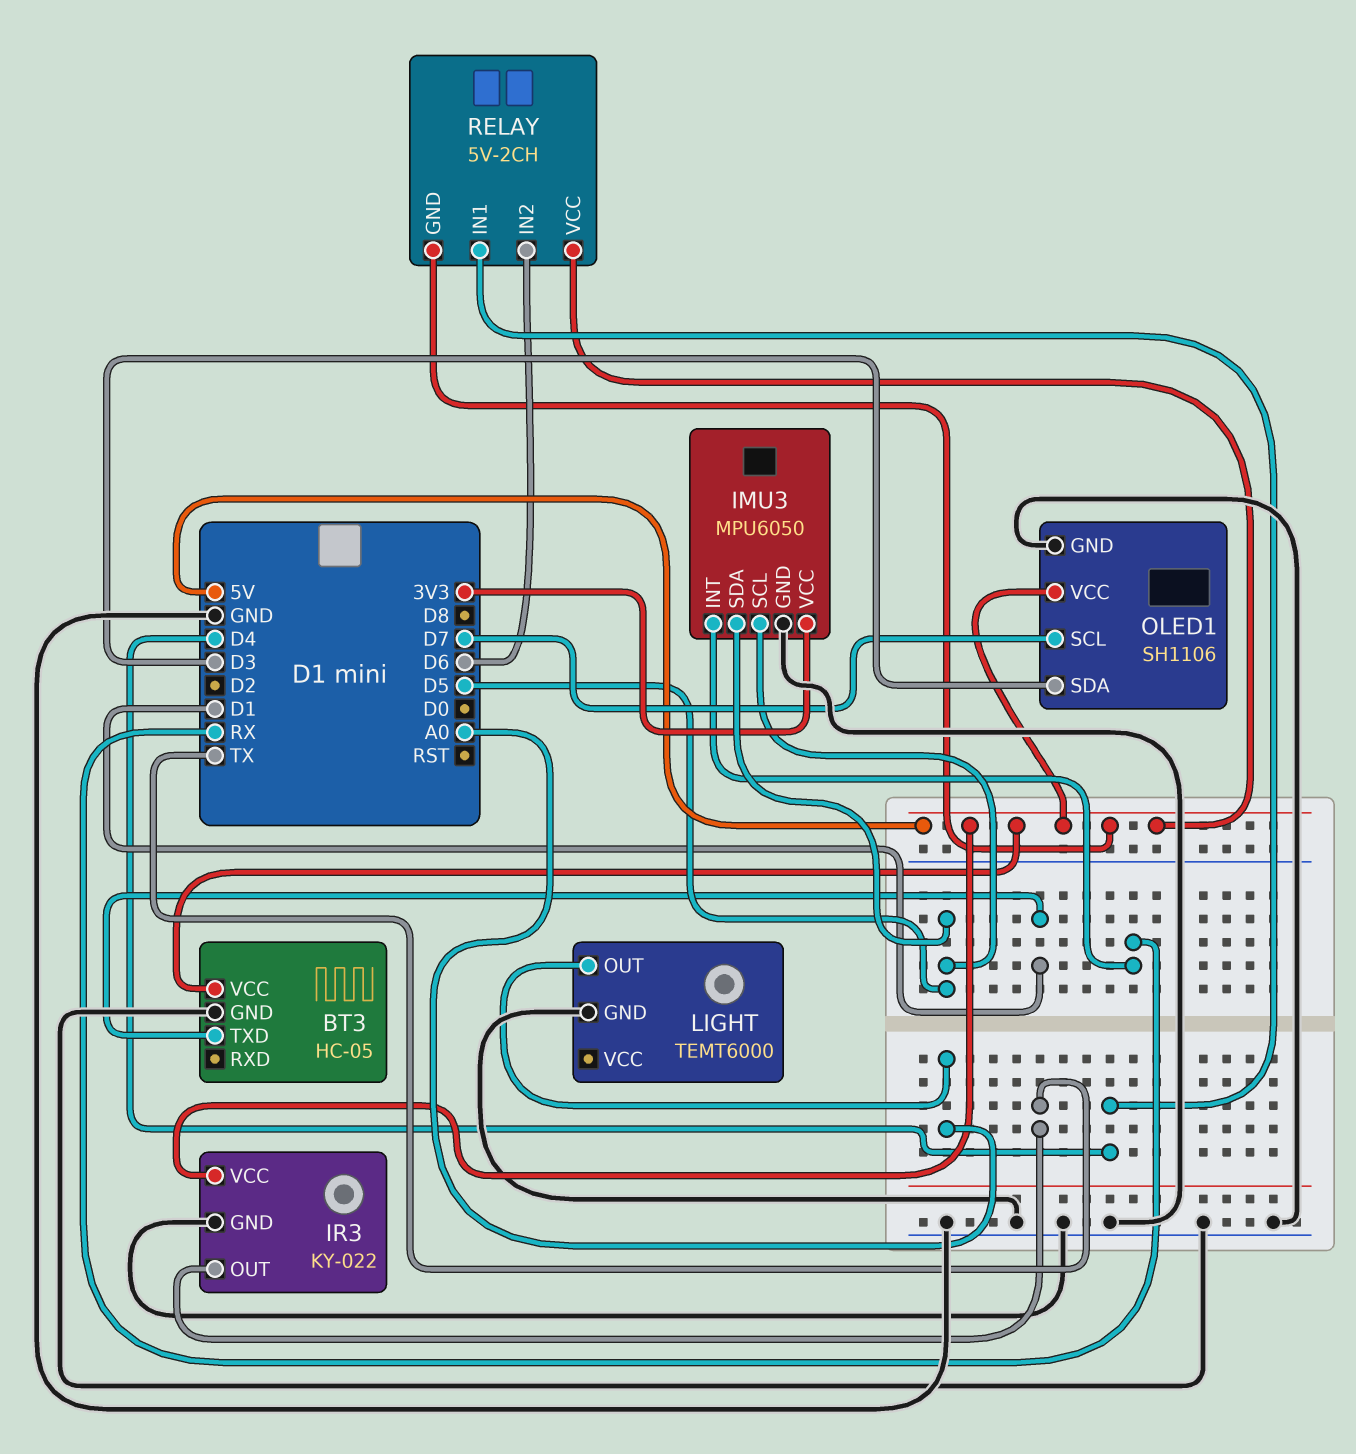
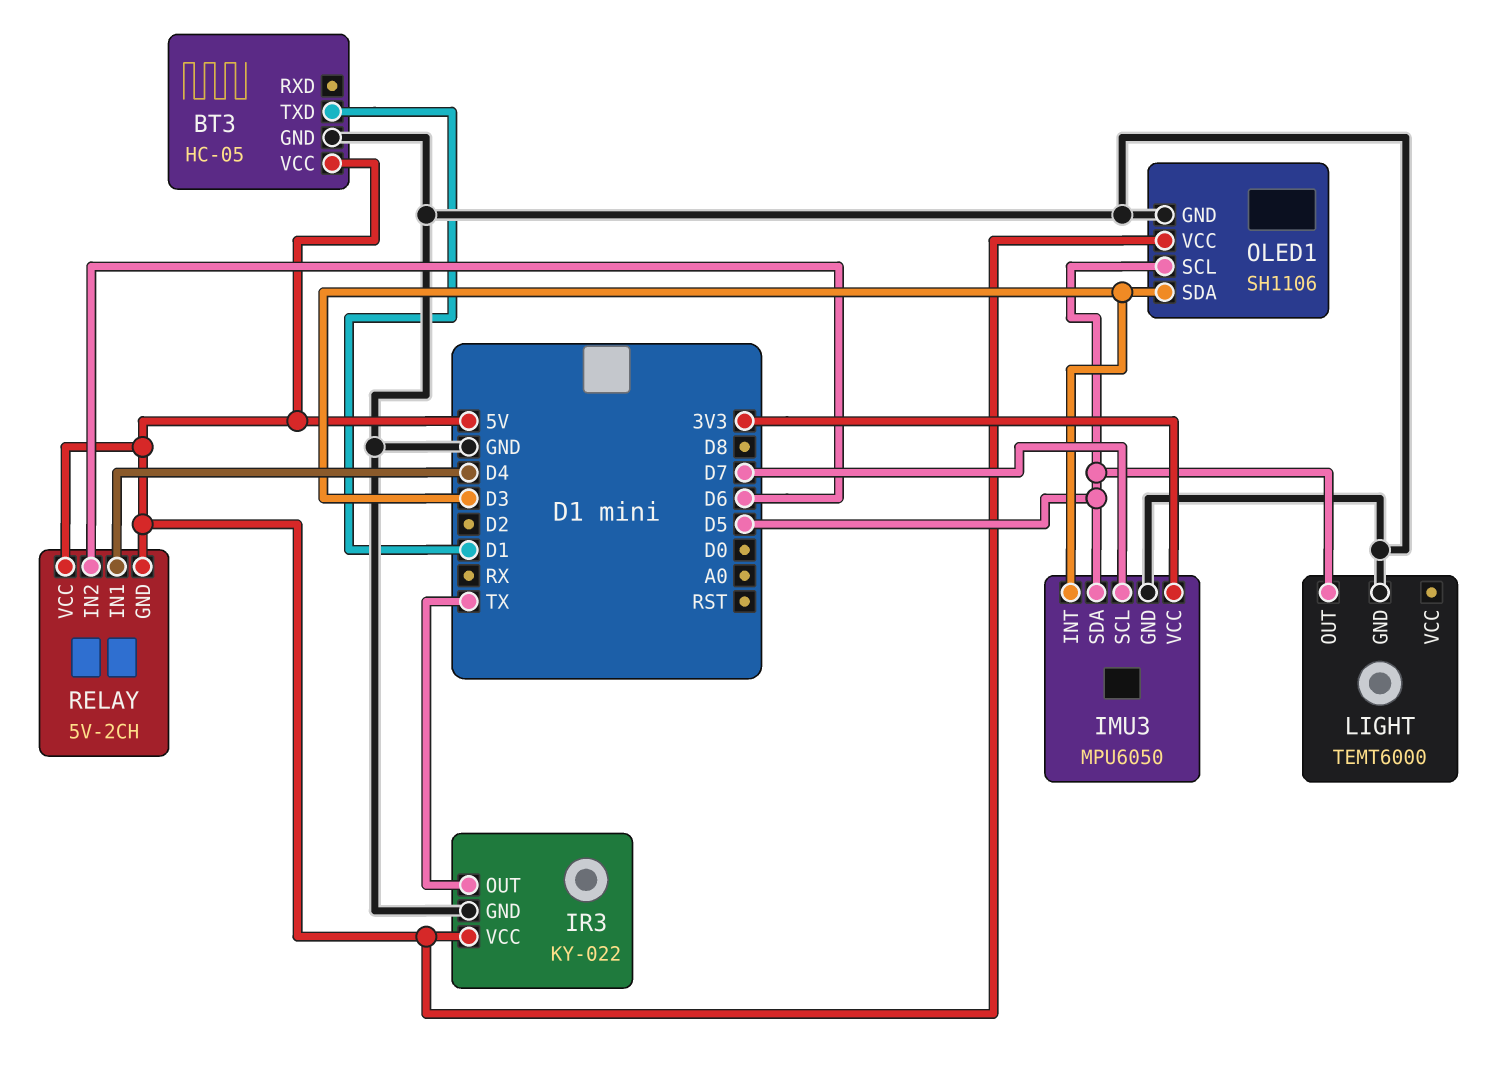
IMU3 pin INT: RX -> D3
IMU3 pin SCL: D5 -> D7
LIGHT pin OUT: A0 -> D5
OLED1 pin SCL: D7 -> D5

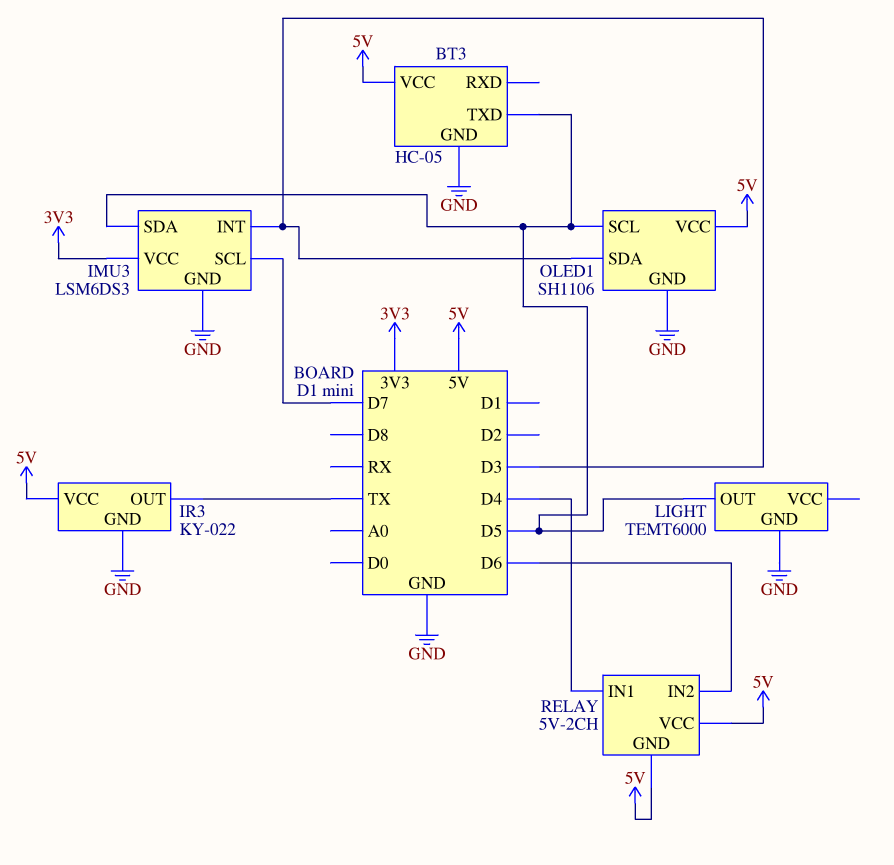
BT3 pin TXD: D1 -> D5
IMU3: MPU6050 -> LSM6DS3

